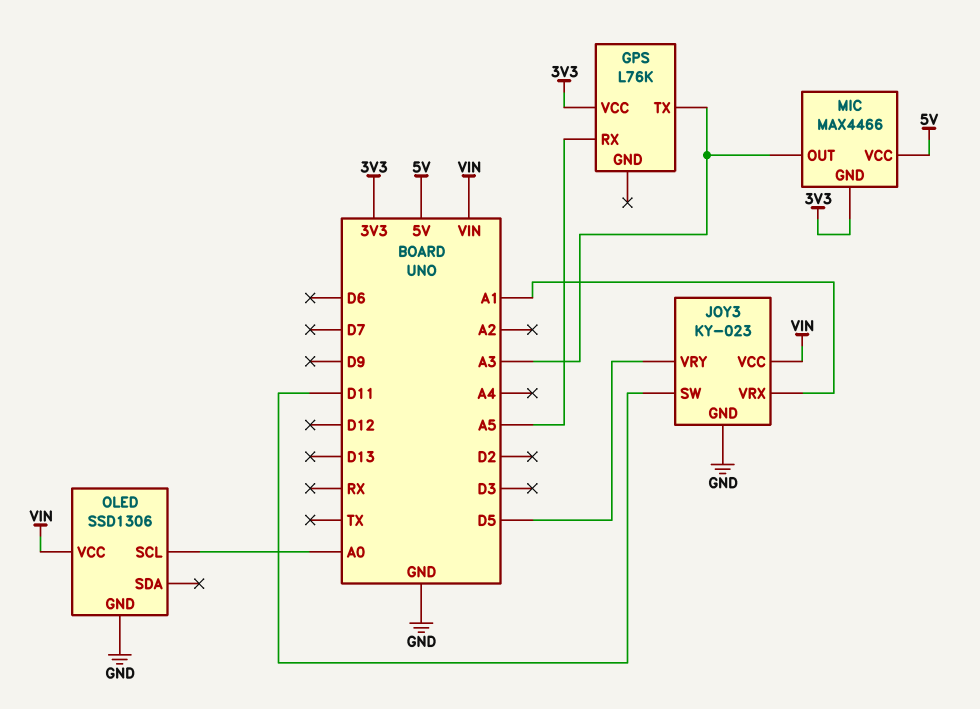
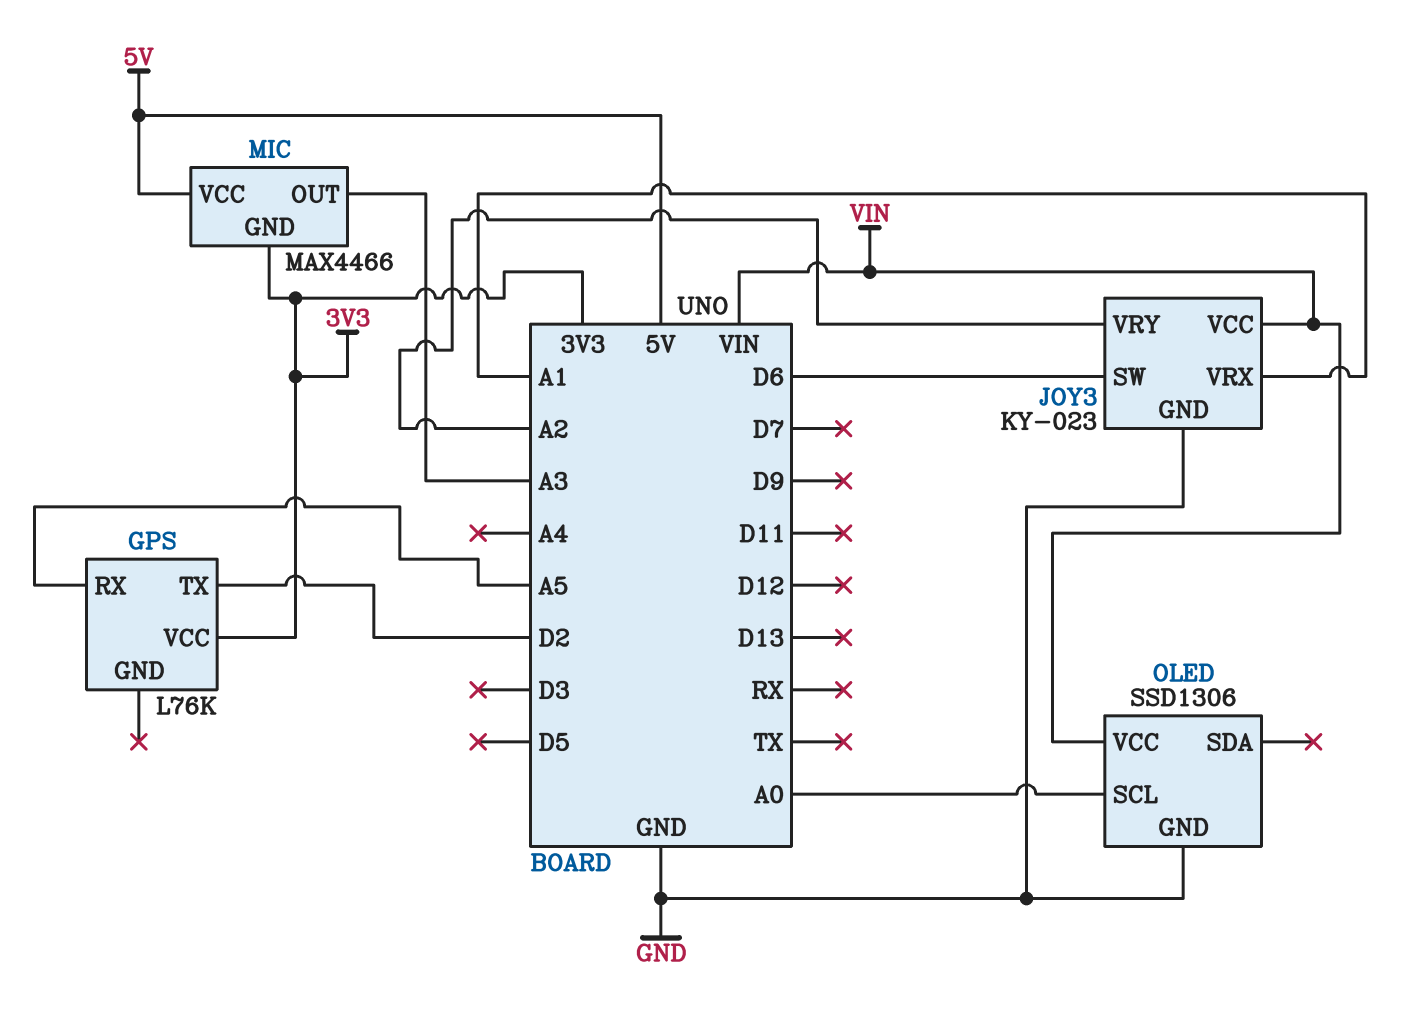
GPS pin TX: A3 -> D2
JOY3 pin SW: D11 -> D6
JOY3 pin VRY: D5 -> A2

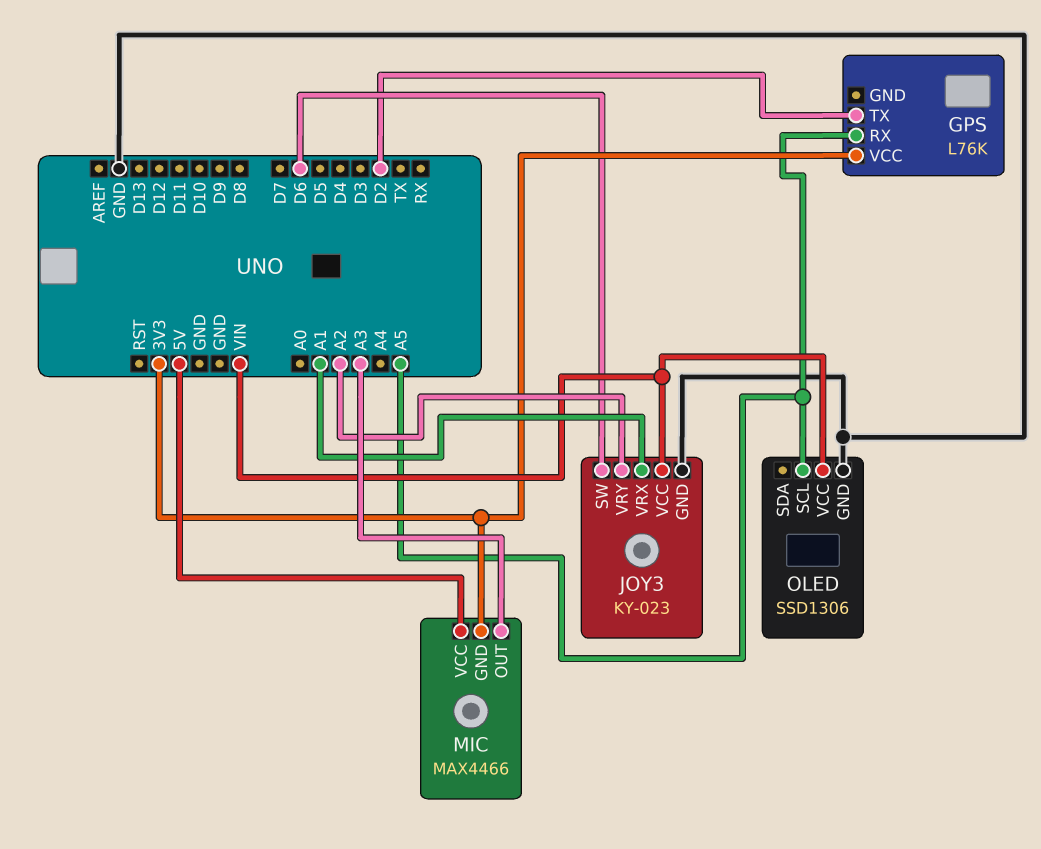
OLED pin SCL: A0 -> A5

